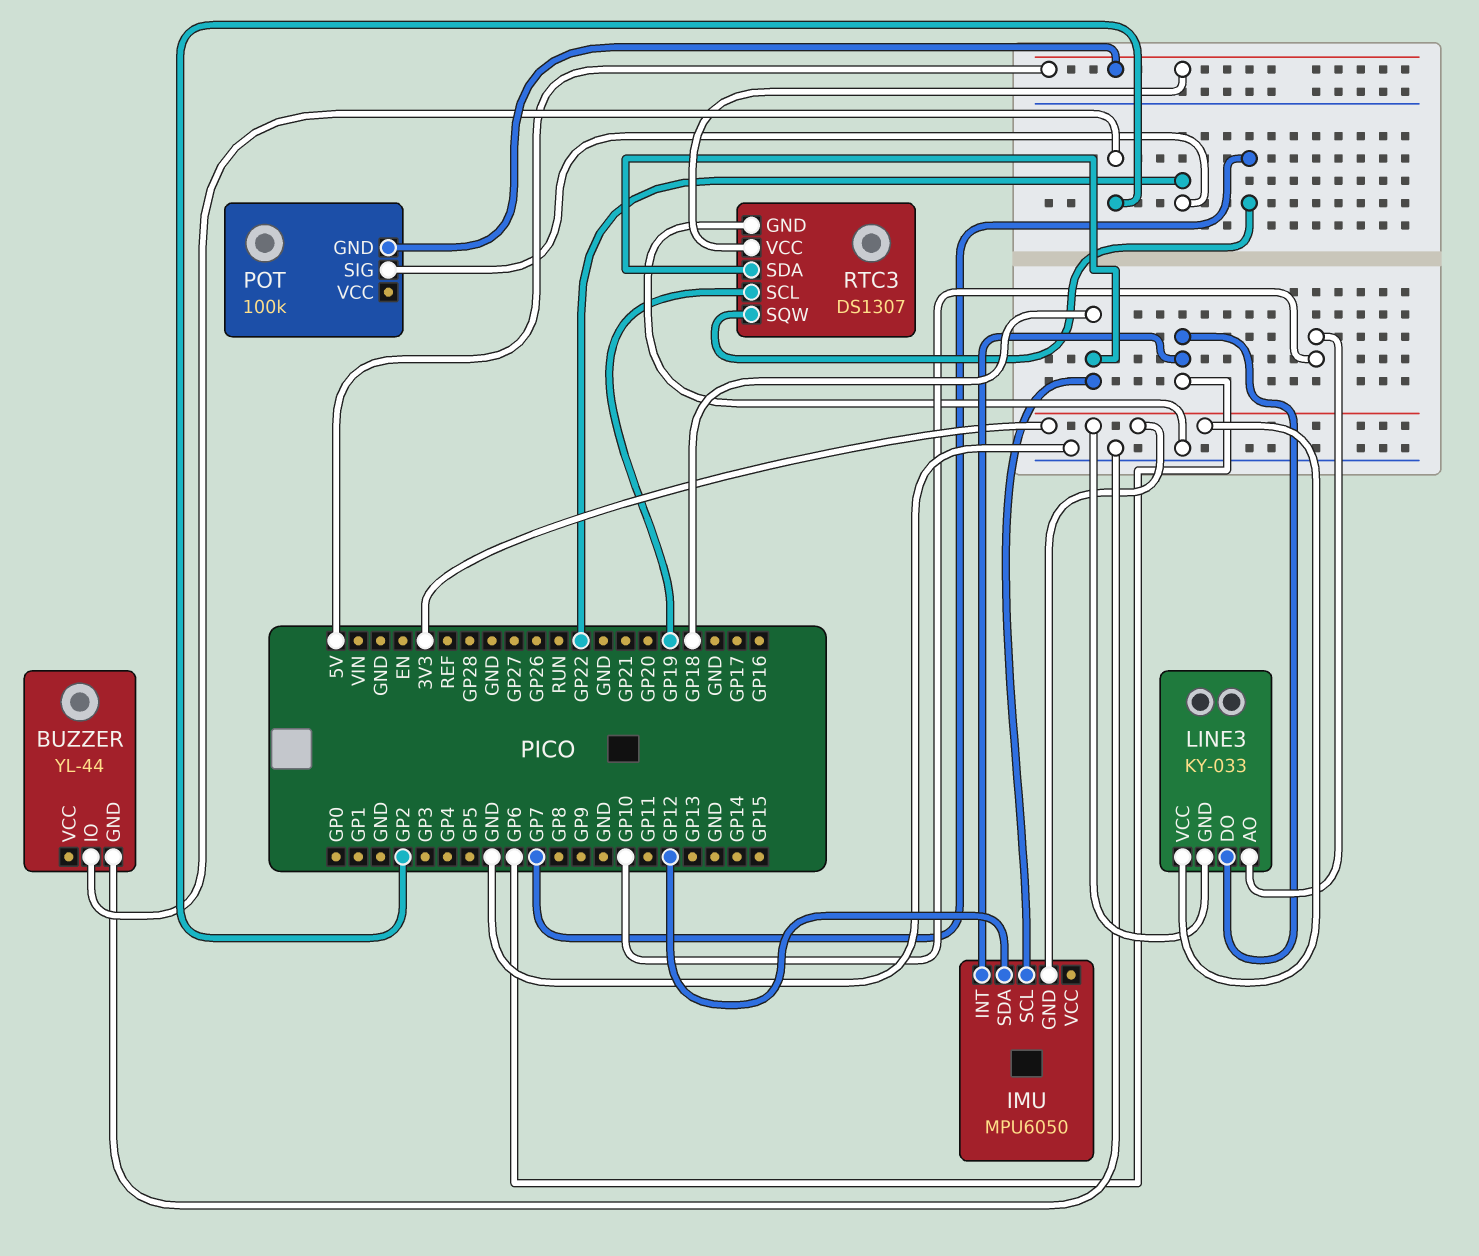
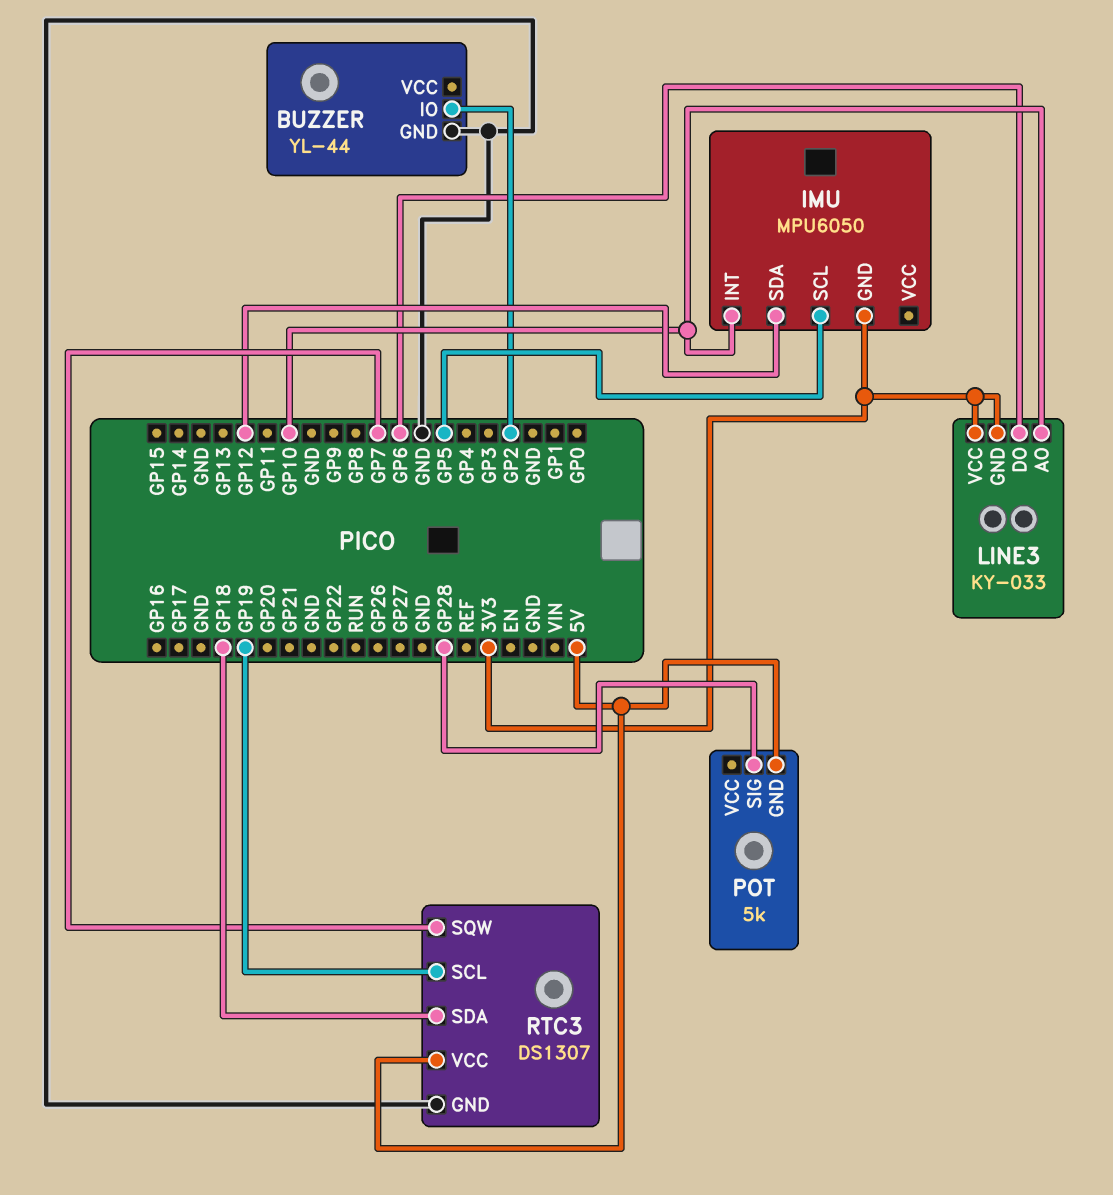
IMU pin INT: GP6 -> GP10
IMU pin SCL: GP18 -> GP5
POT: 100k -> 5k
POT pin SIG: GP22 -> GP28

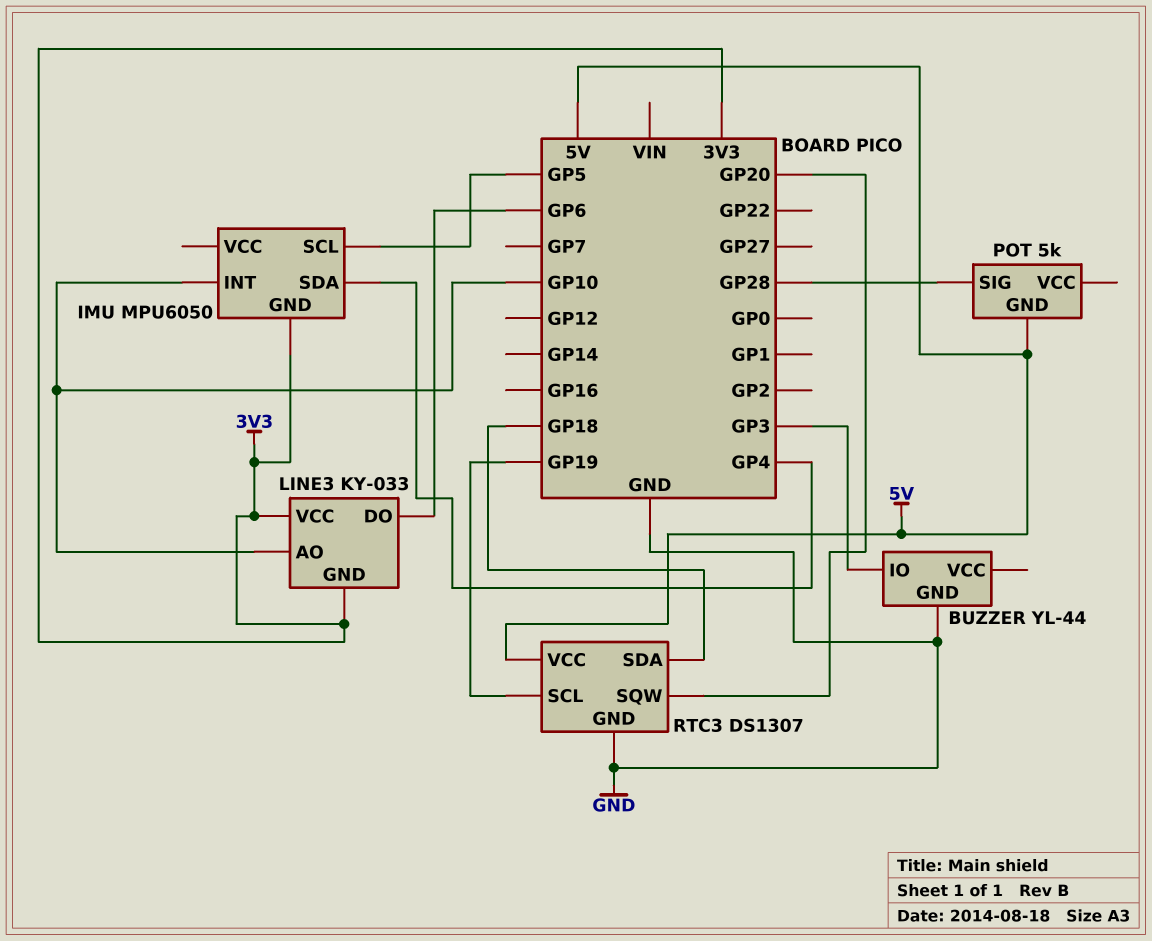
BUZZER pin IO: GP2 -> GP3
IMU pin SDA: GP12 -> GP4
RTC3 pin SQW: GP7 -> GP20

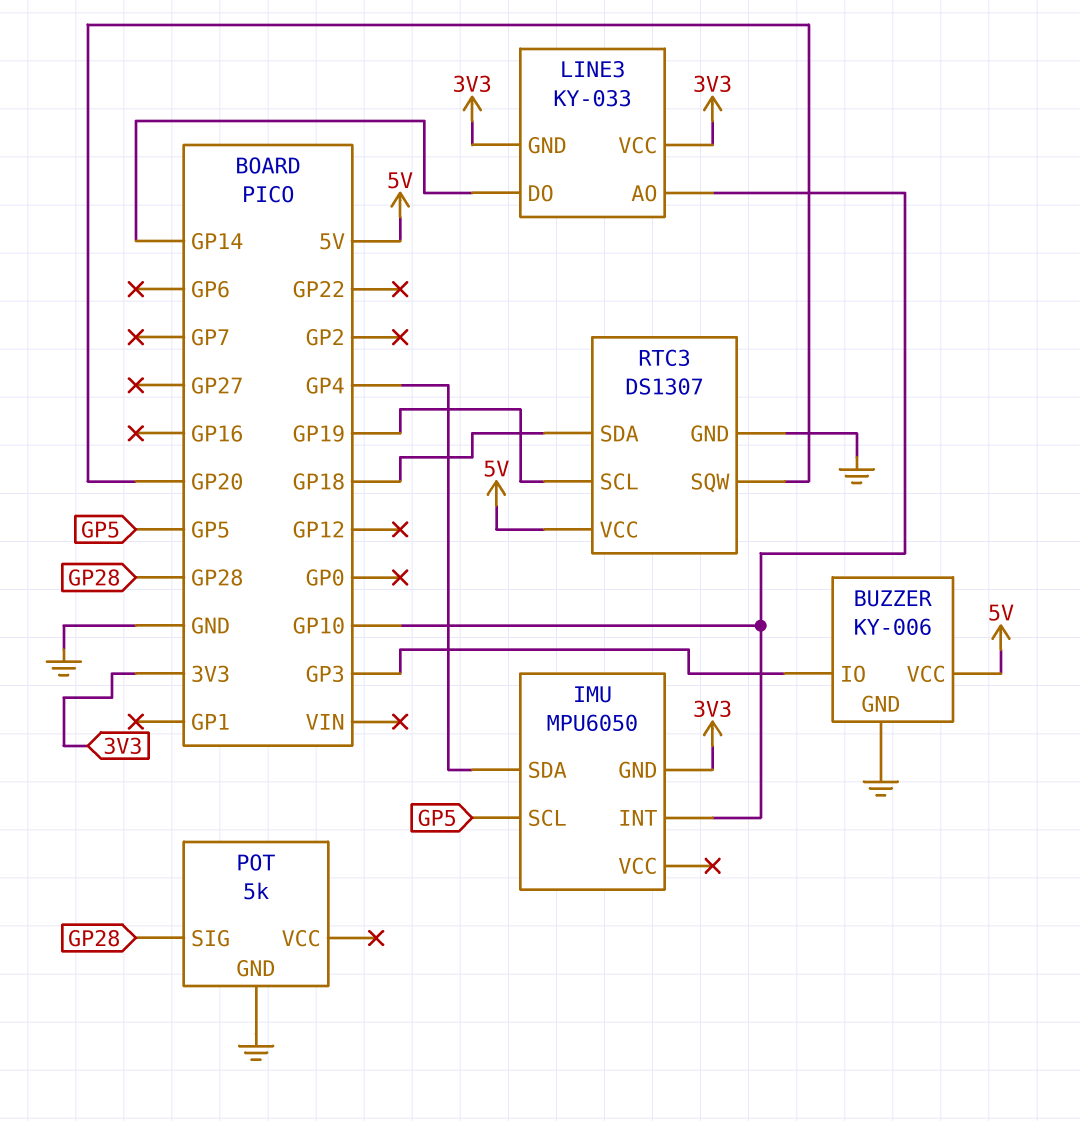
BUZZER: YL-44 -> KY-006
BUZZER pin VCC: none -> 5V
LINE3 pin DO: GP6 -> GP14
POT pin GND: 5V -> GND

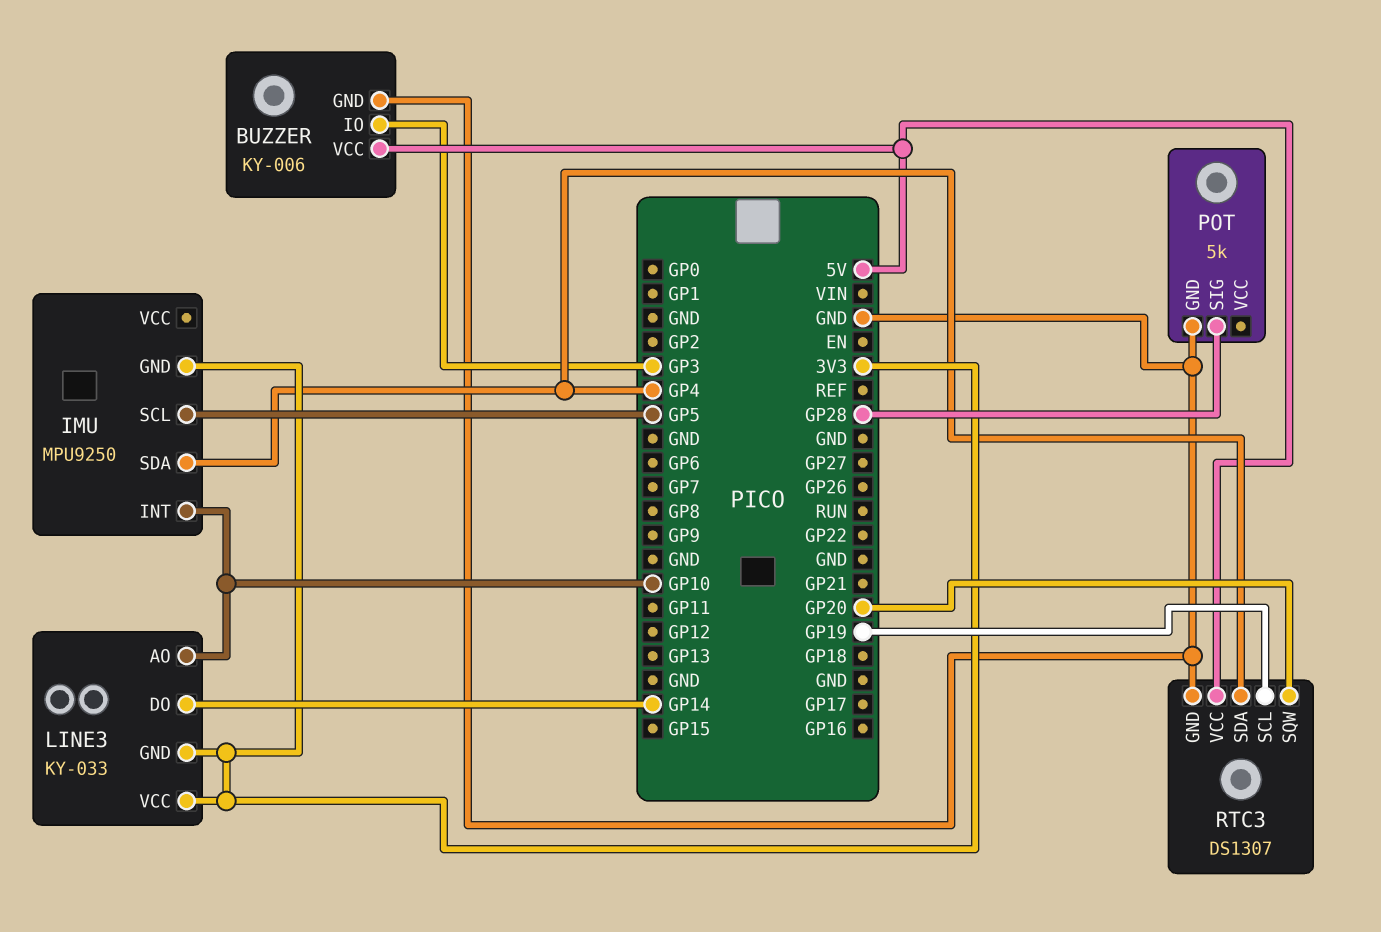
IMU: MPU6050 -> MPU9250
RTC3 pin SDA: GP18 -> GP4

